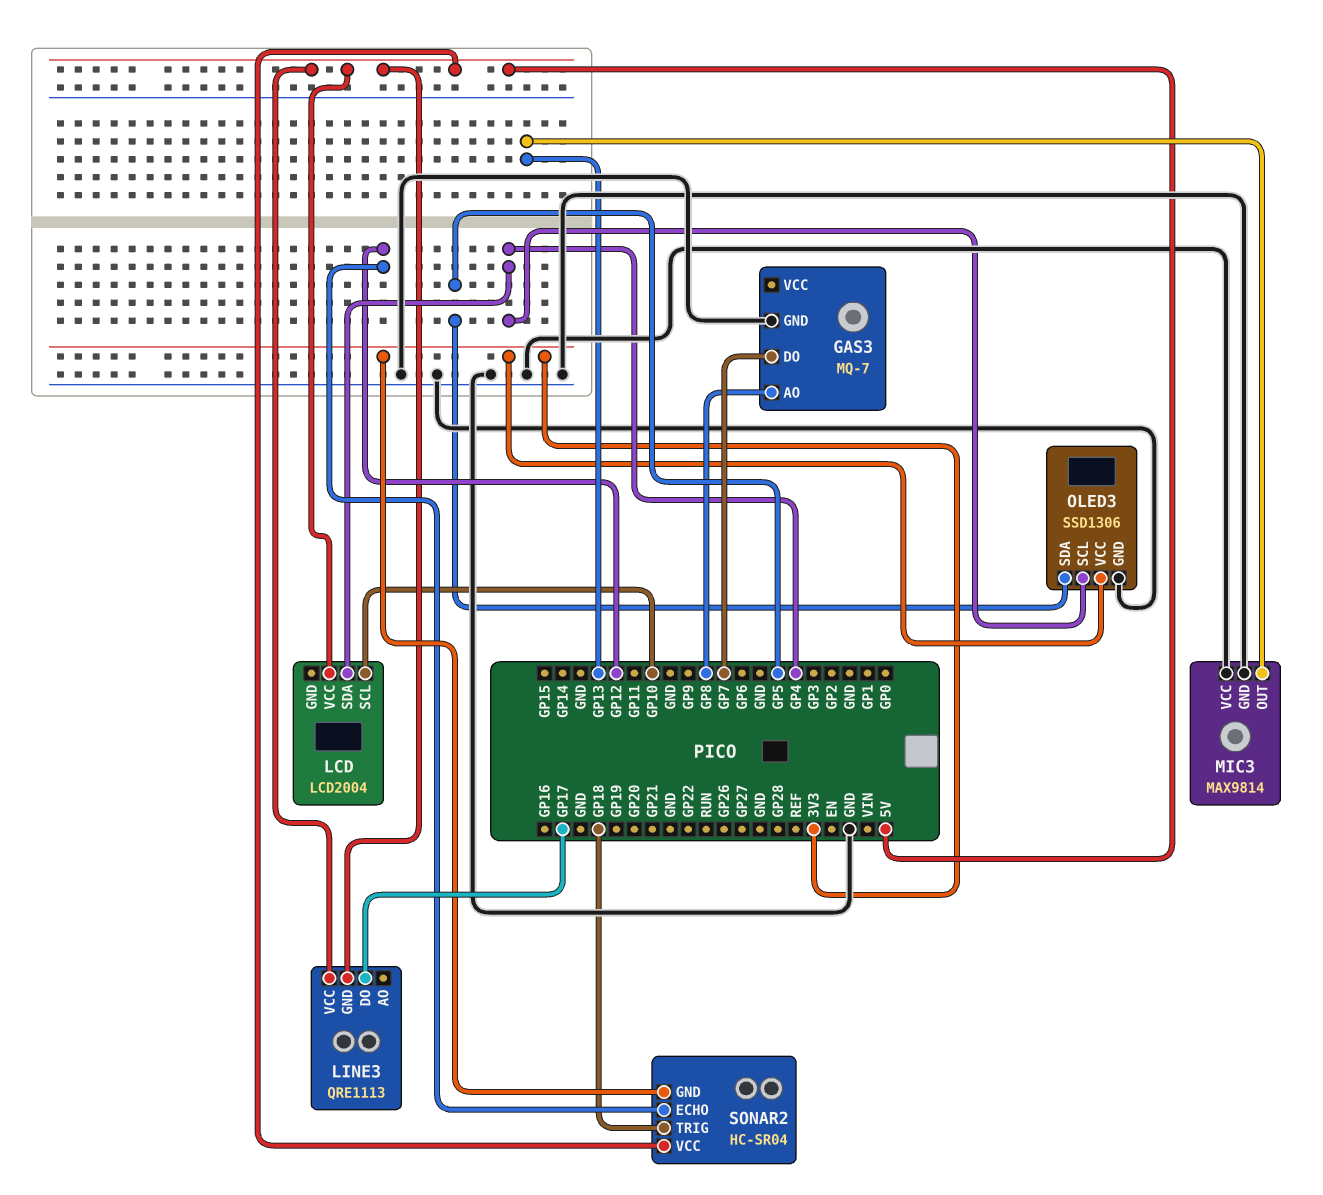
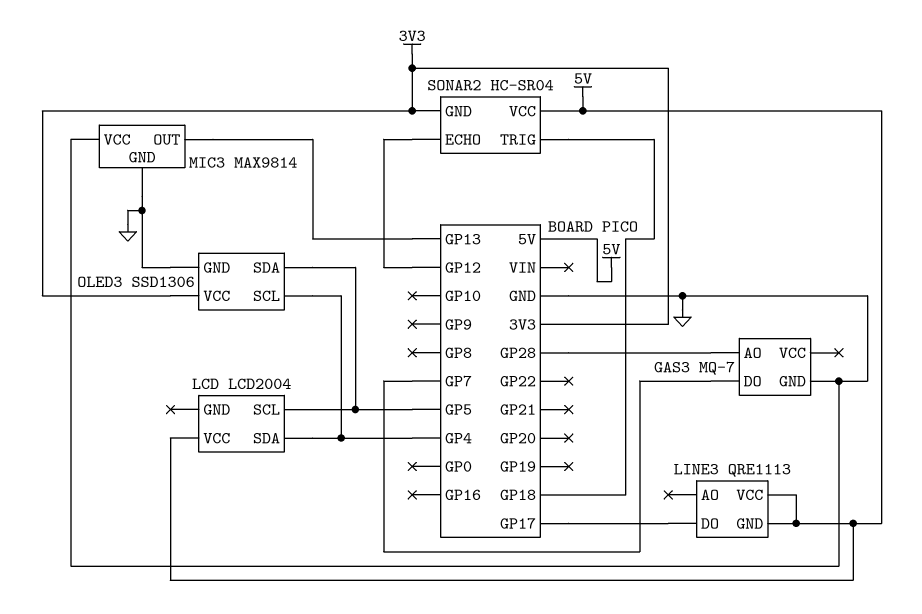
GAS3 pin AO: GP8 -> GP28
LCD pin SCL: GP10 -> GP5

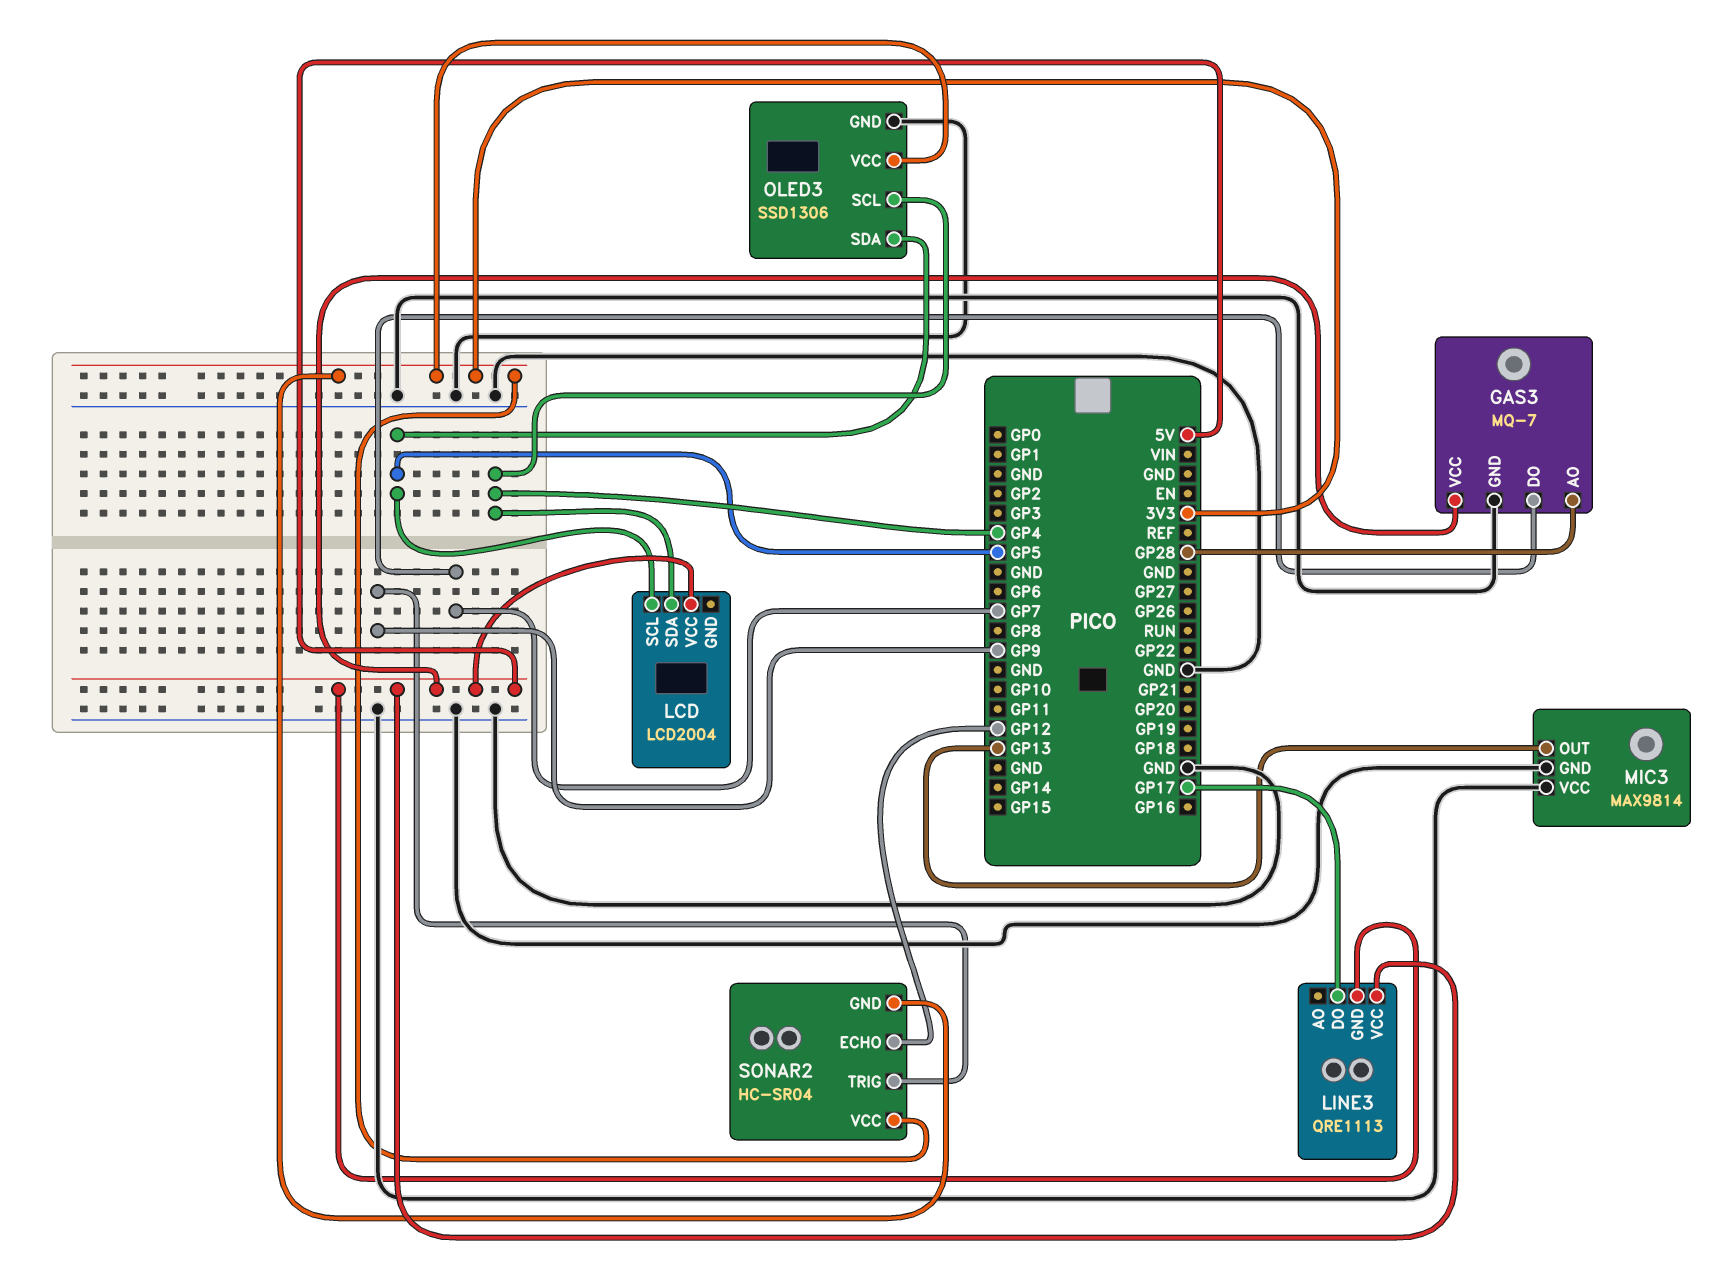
GAS3 pin VCC: none -> 5V
SONAR2 pin TRIG: GP18 -> GP9
SONAR2 pin VCC: 5V -> 3V3

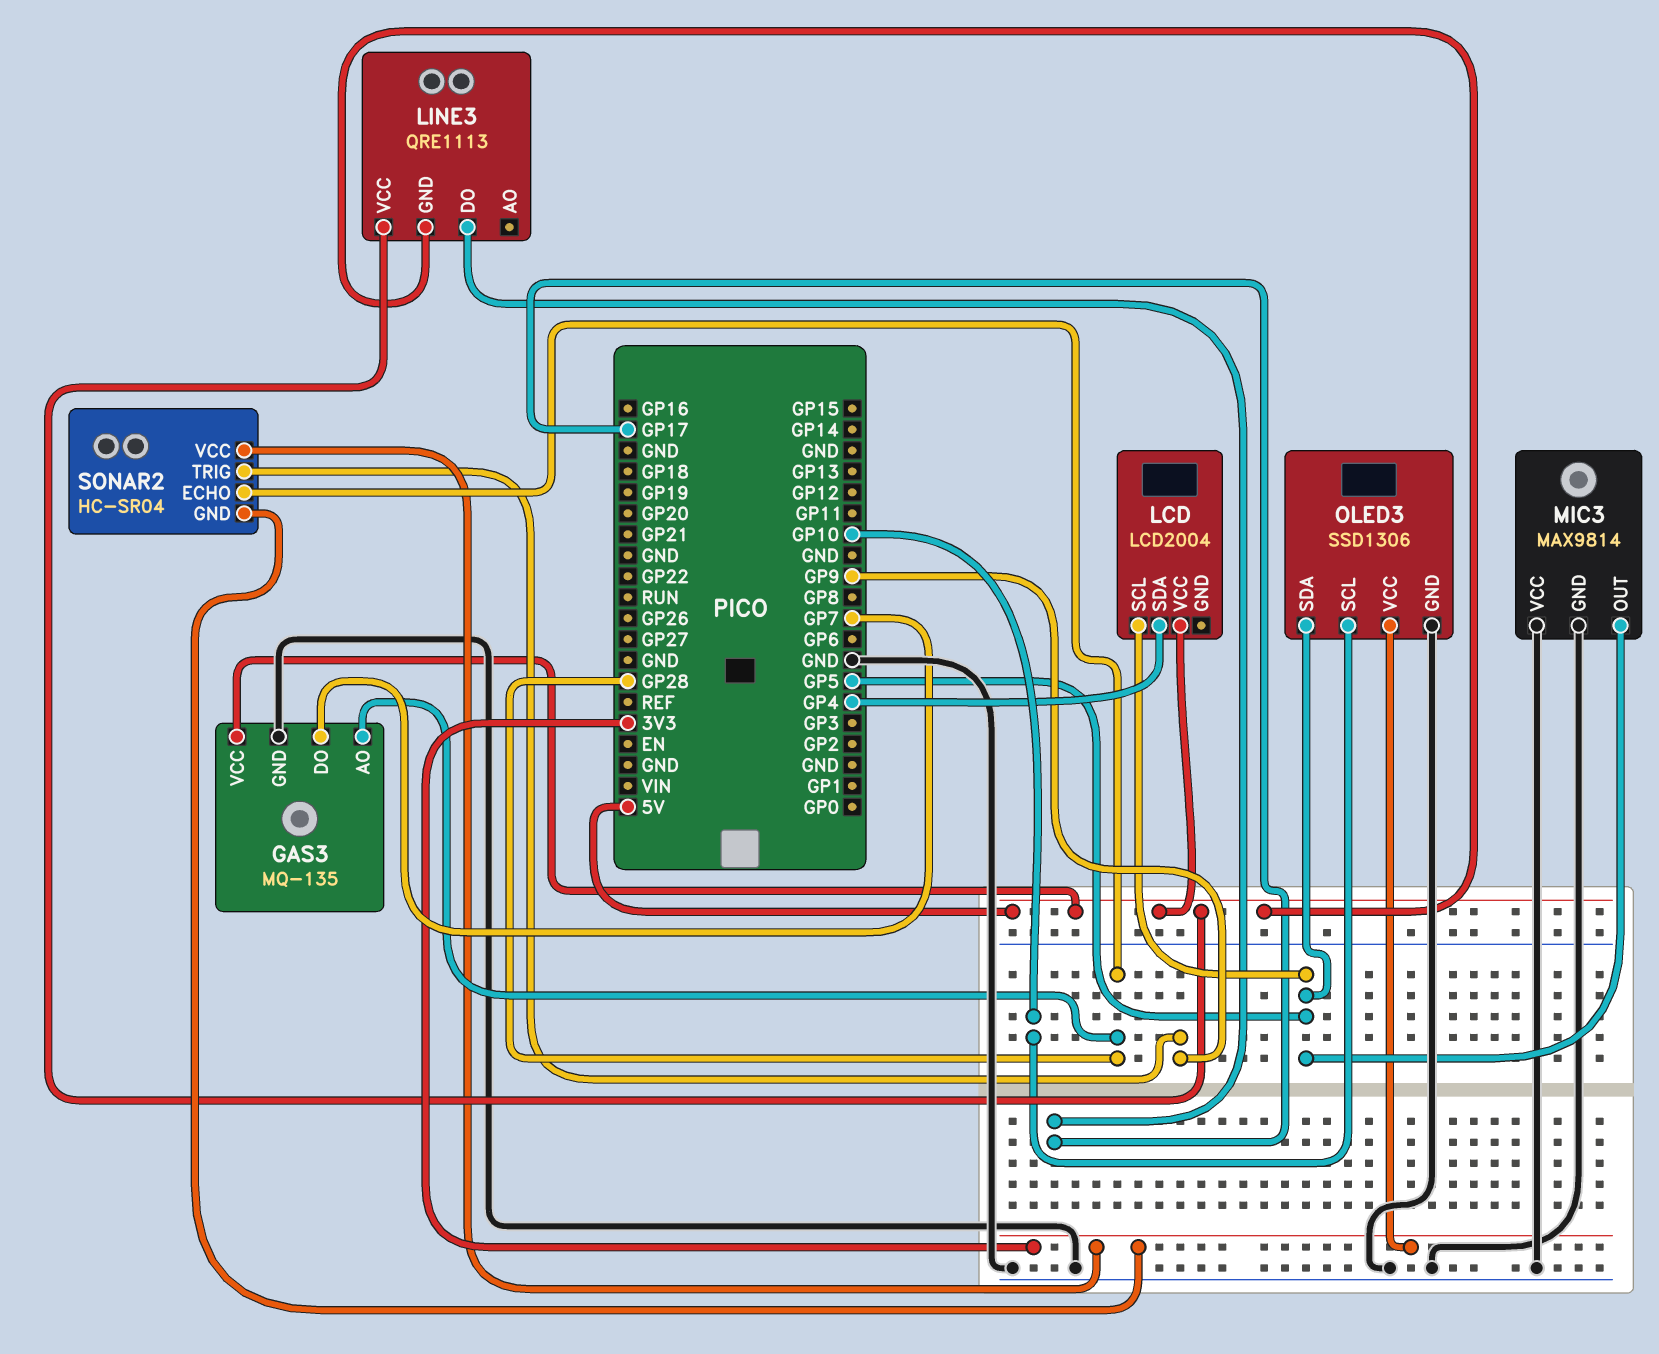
GAS3: MQ-7 -> MQ-135
MIC3 pin OUT: GP13 -> GP5
OLED3 pin SCL: GP4 -> GP10
SONAR2 pin ECHO: GP12 -> GP28

